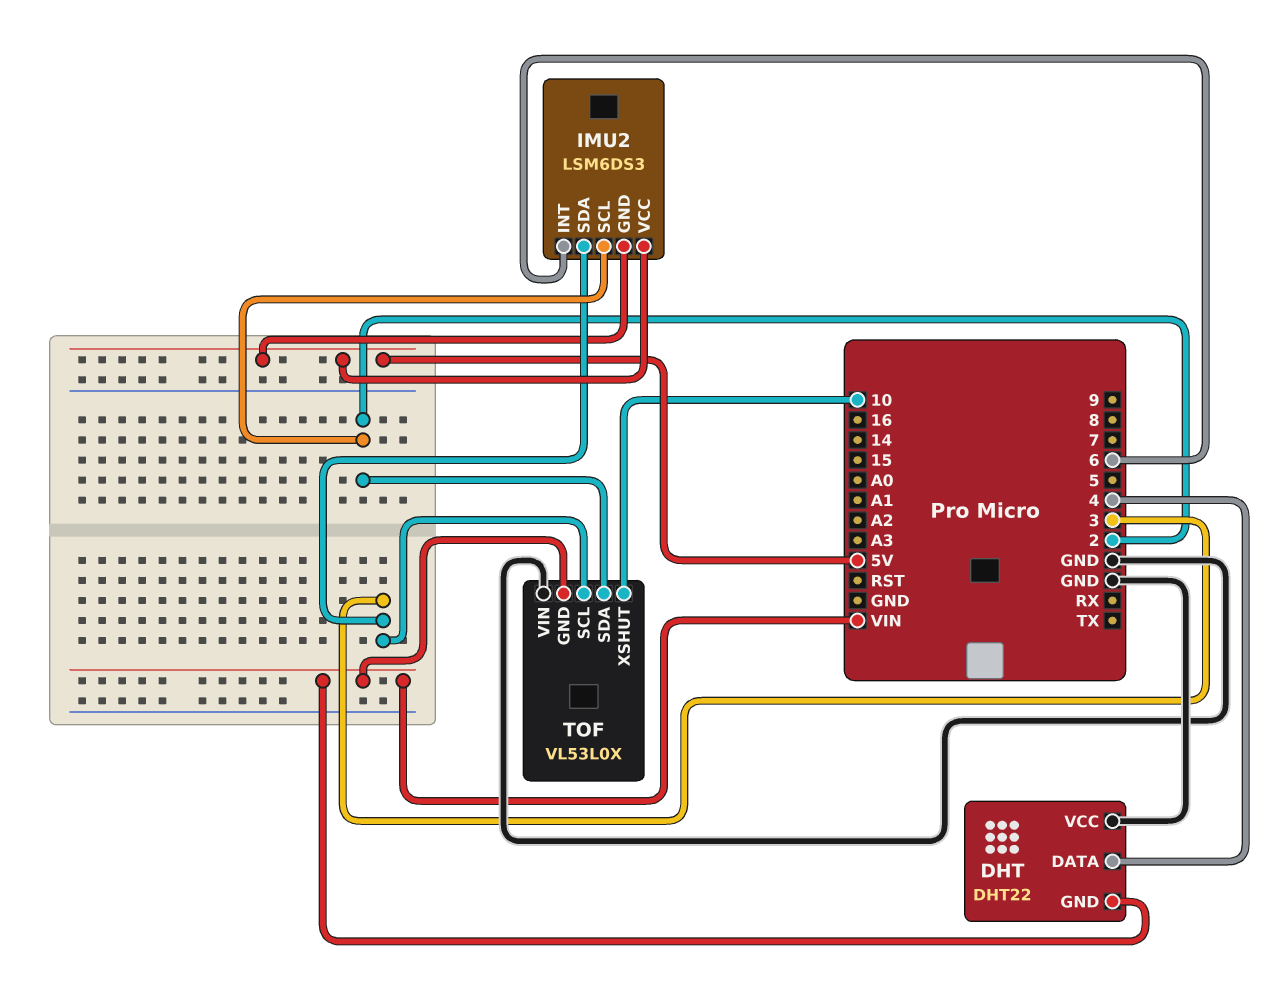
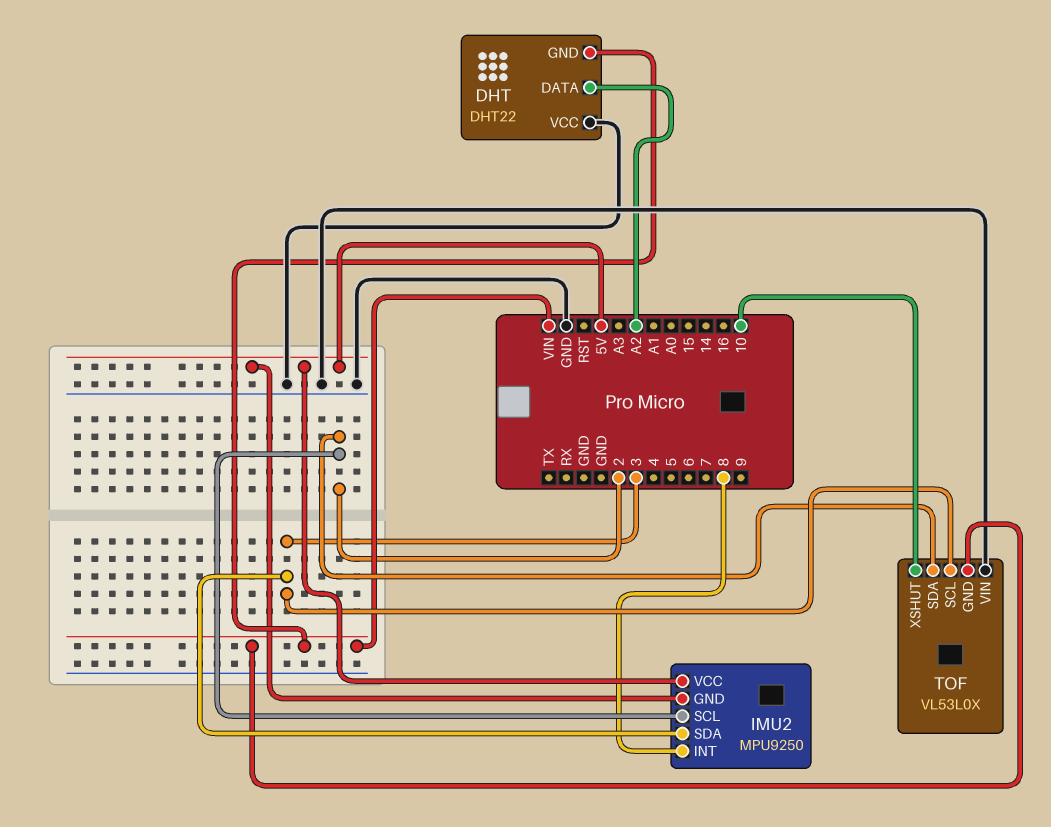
DHT pin DATA: 4 -> A2
IMU2: LSM6DS3 -> MPU9250
IMU2 pin INT: 6 -> 8

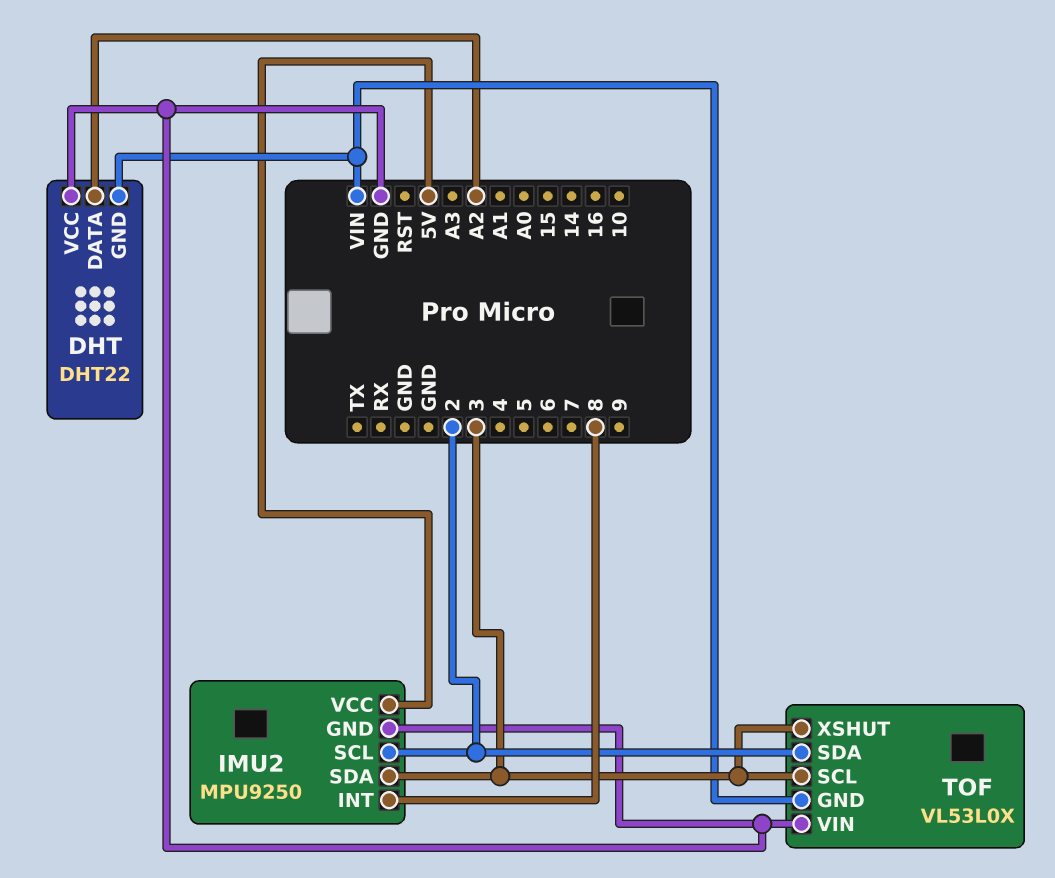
IMU2 pin GND: 5V -> GND
TOF pin XSHUT: 10 -> 3

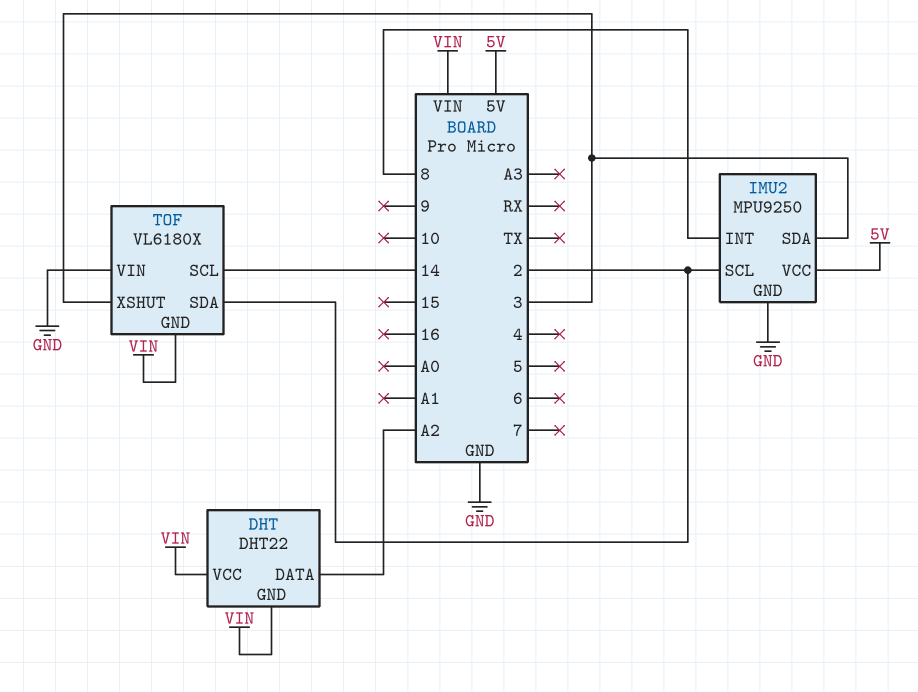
DHT pin VCC: GND -> VIN
TOF: VL53L0X -> VL6180X
TOF pin SCL: 3 -> 14

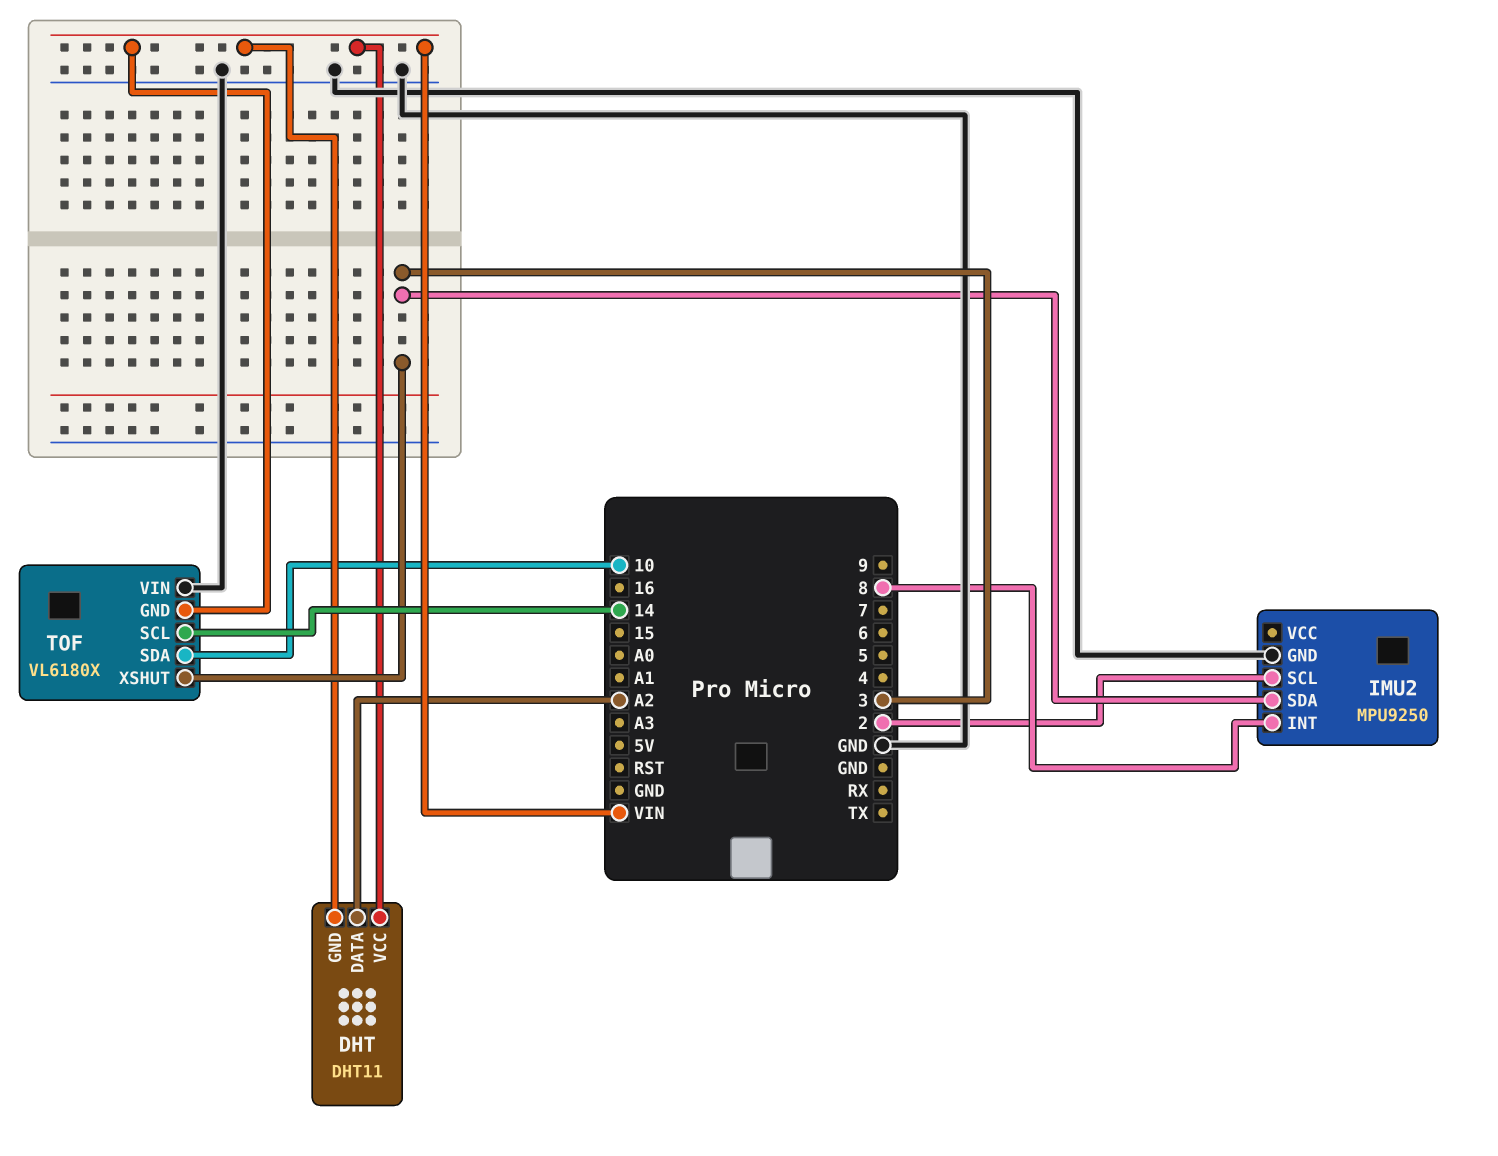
DHT: DHT22 -> DHT11
IMU2 pin VCC: 5V -> none
TOF pin SDA: 2 -> 10

